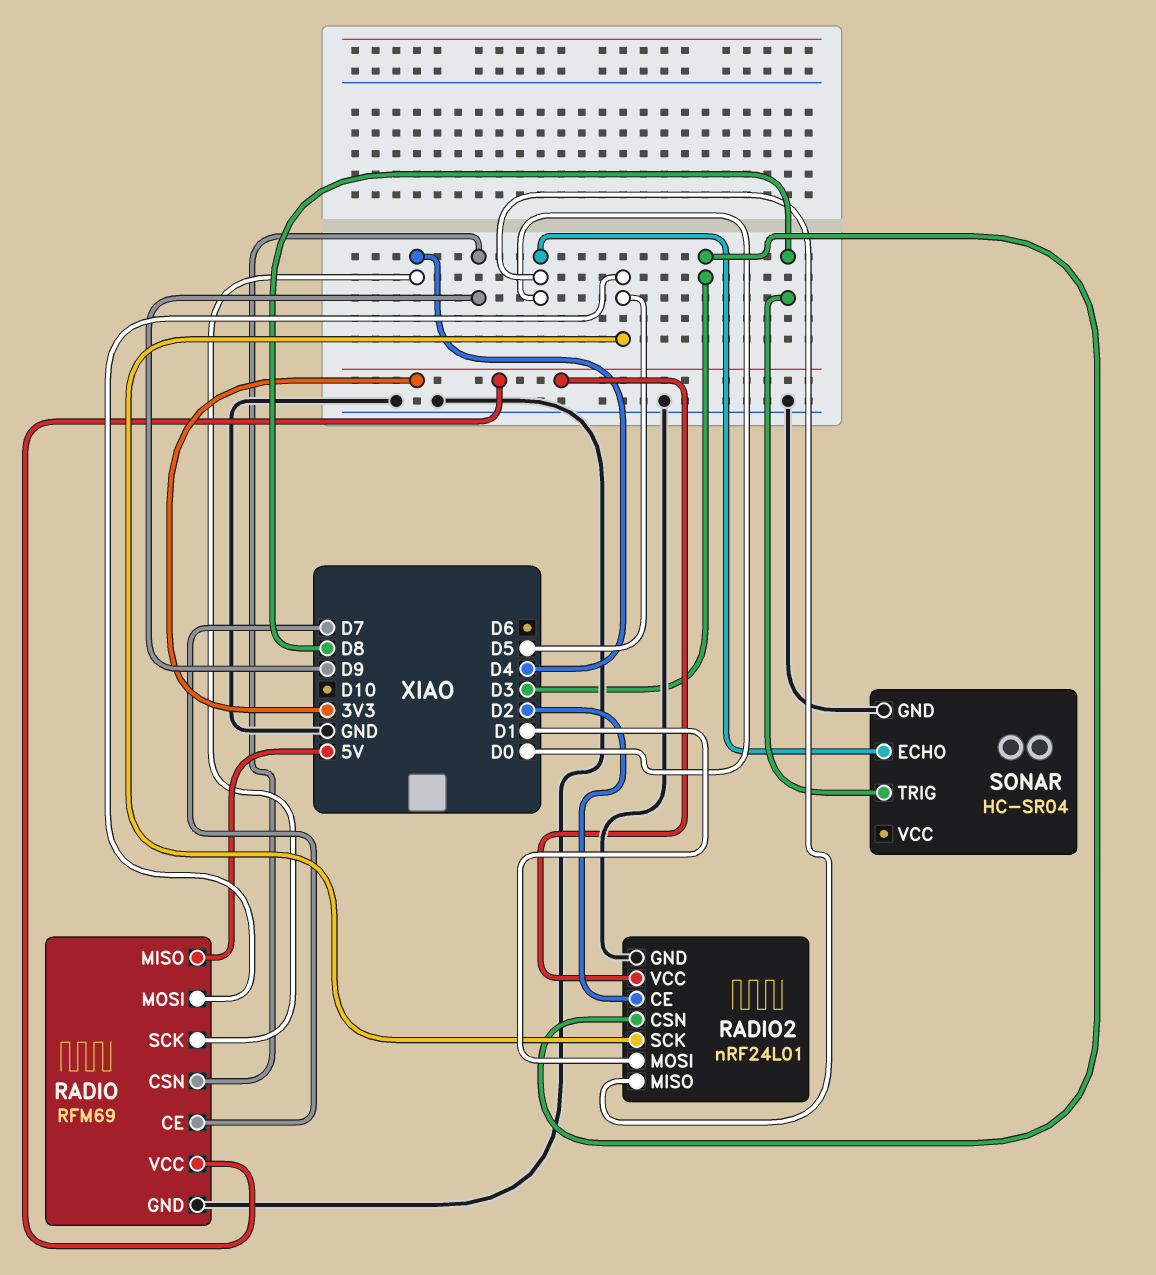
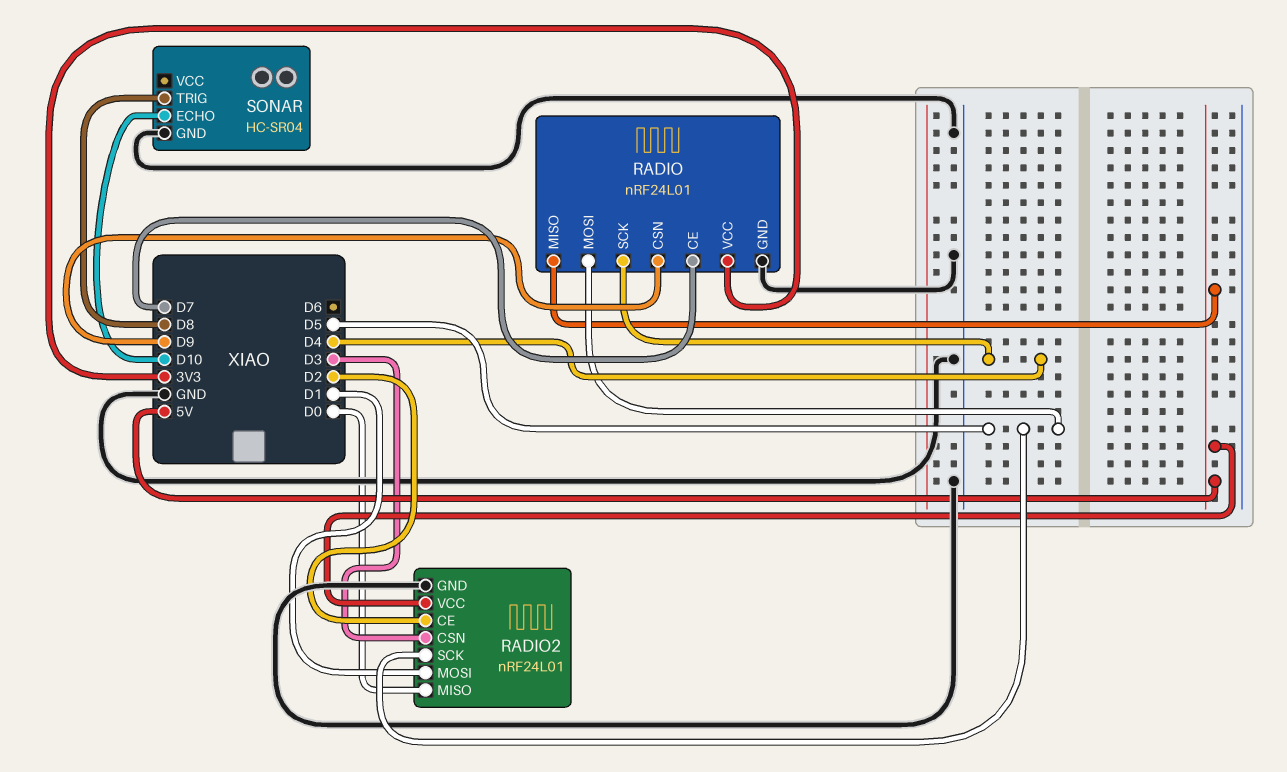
RADIO: RFM69 -> nRF24L01
RADIO2 pin VCC: 3V3 -> 5V
SONAR pin ECHO: D0 -> D10

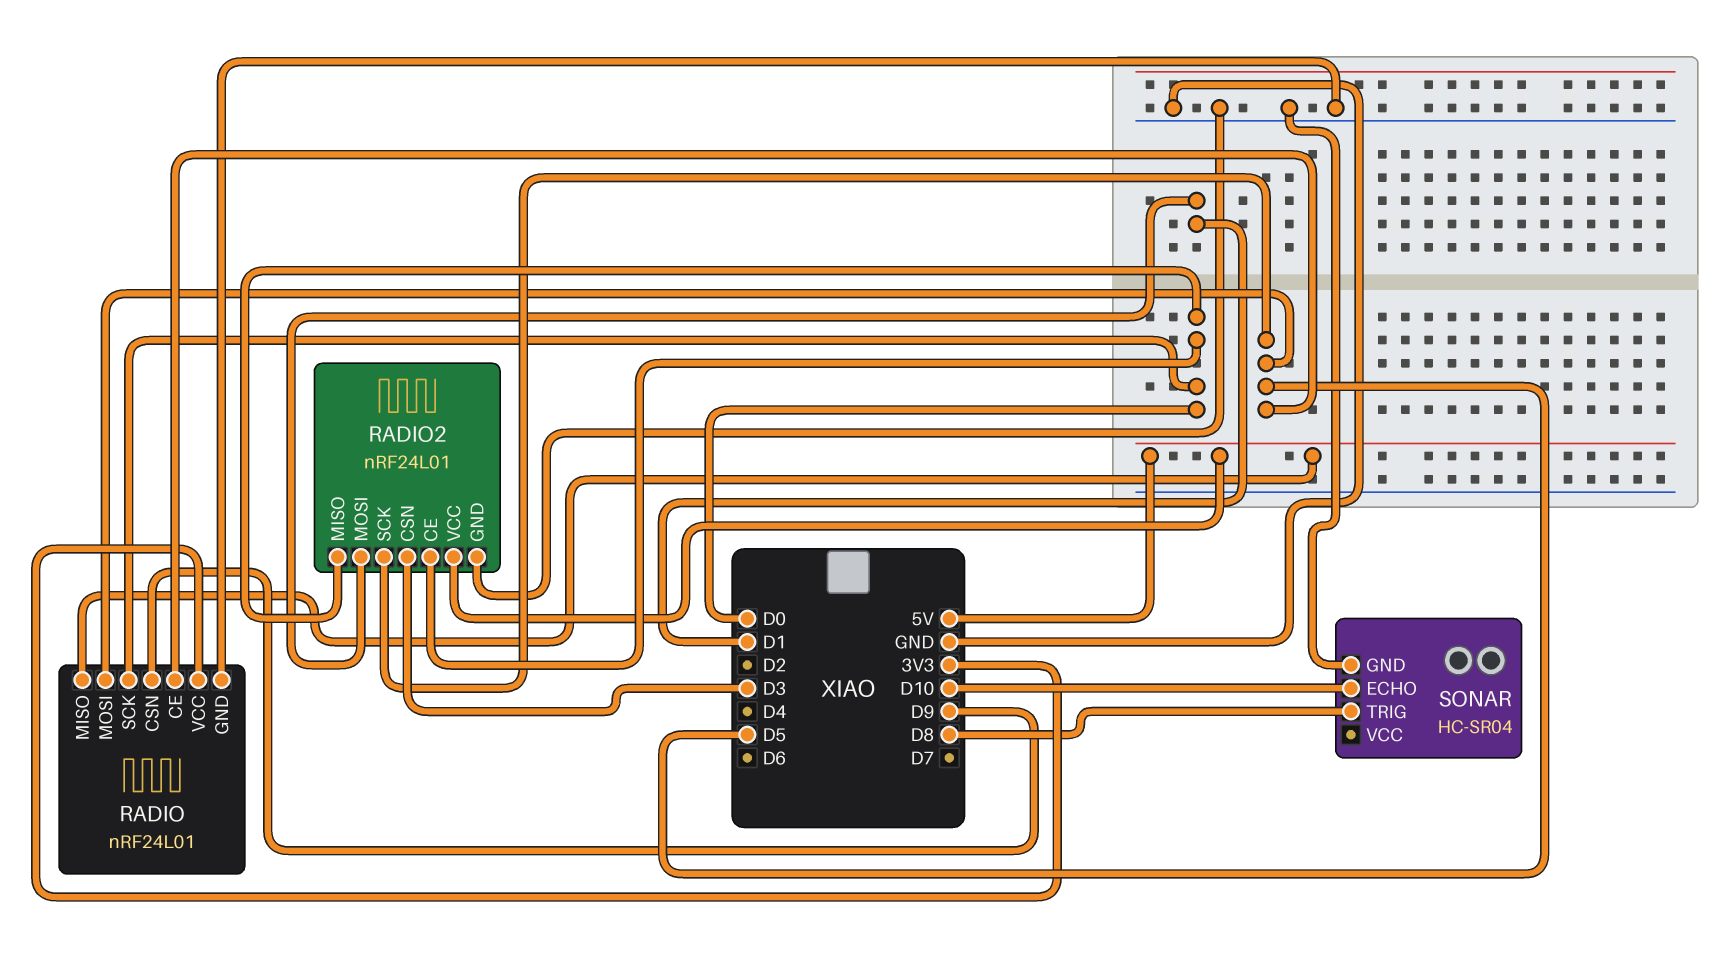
RADIO pin CE: D7 -> D5
RADIO pin SCK: D4 -> D0
RADIO2 pin CE: D2 -> D0

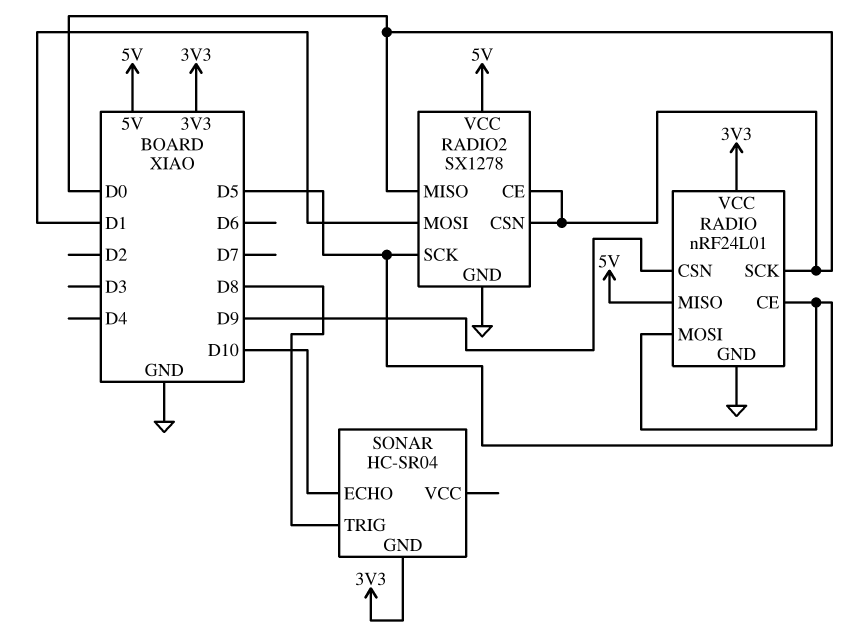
RADIO2: nRF24L01 -> SX1278
RADIO2 pin CSN: D3 -> D0
SONAR pin GND: GND -> 3V3

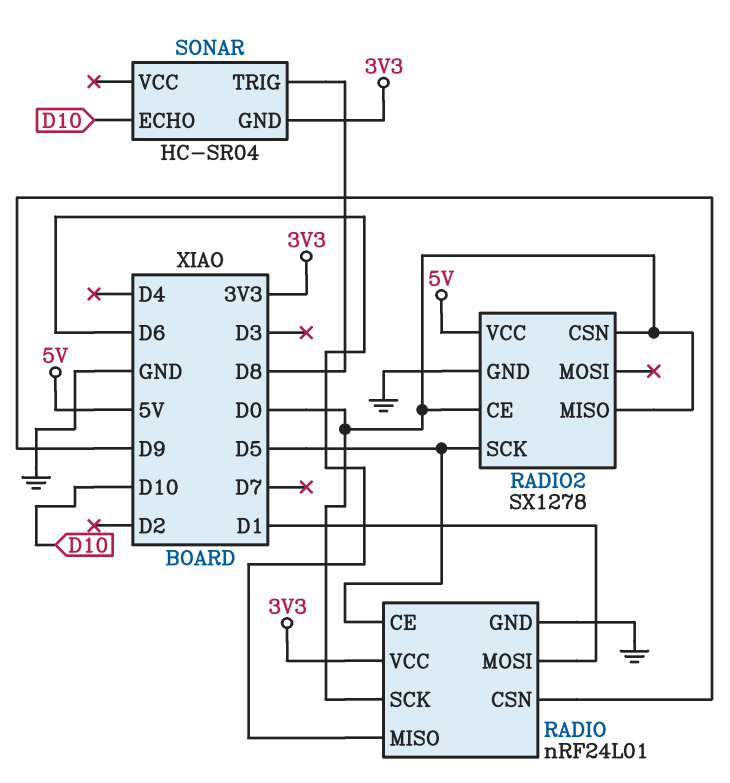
RADIO pin MISO: 5V -> D6
RADIO pin MOSI: D5 -> D1
RADIO2 pin MOSI: D1 -> none

